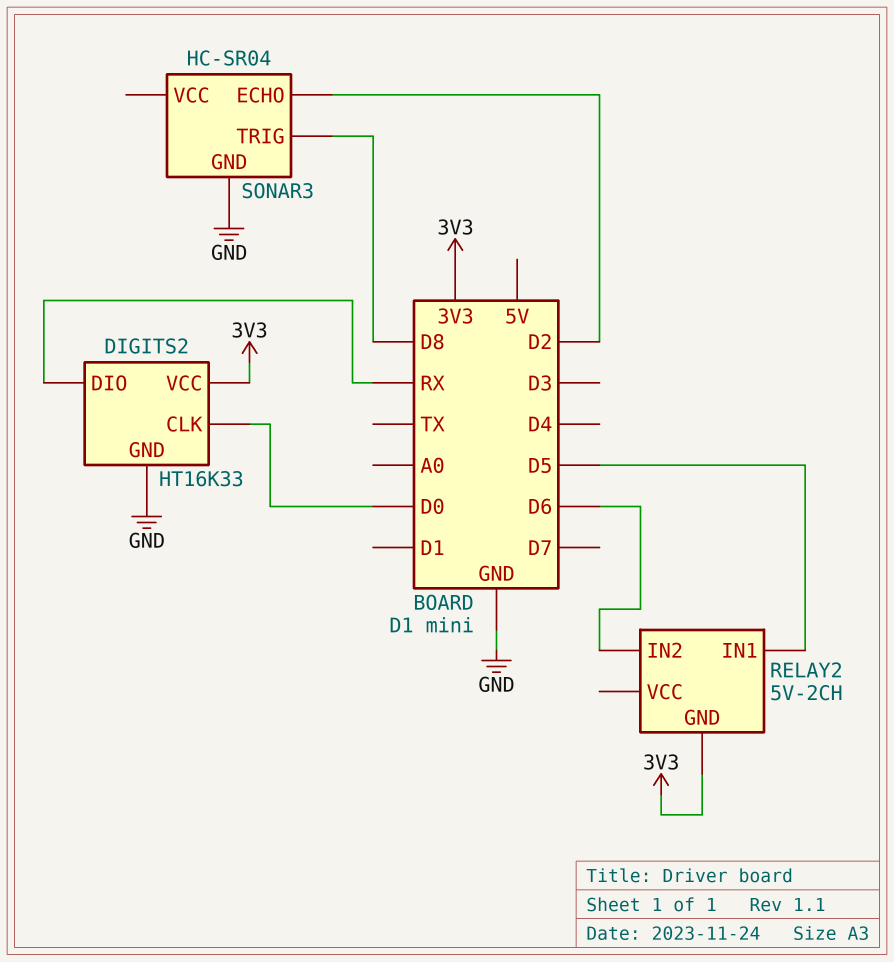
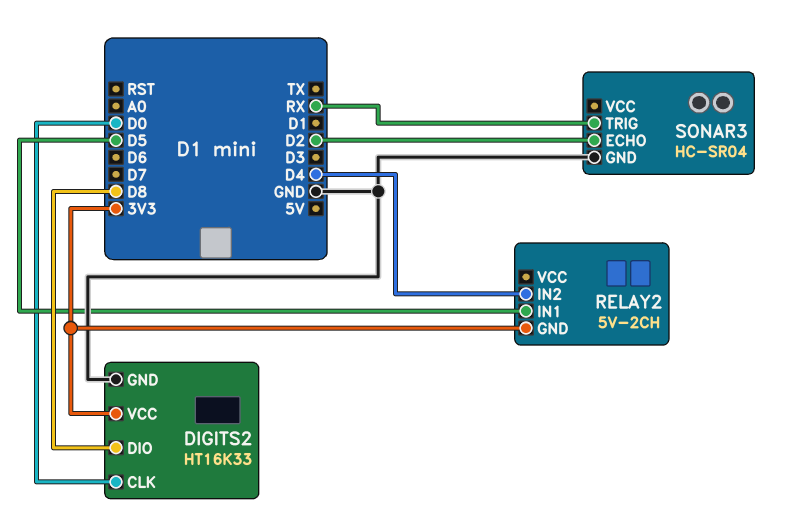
DIGITS2 pin DIO: RX -> D8
RELAY2 pin IN2: D6 -> D4
SONAR3 pin TRIG: D8 -> RX

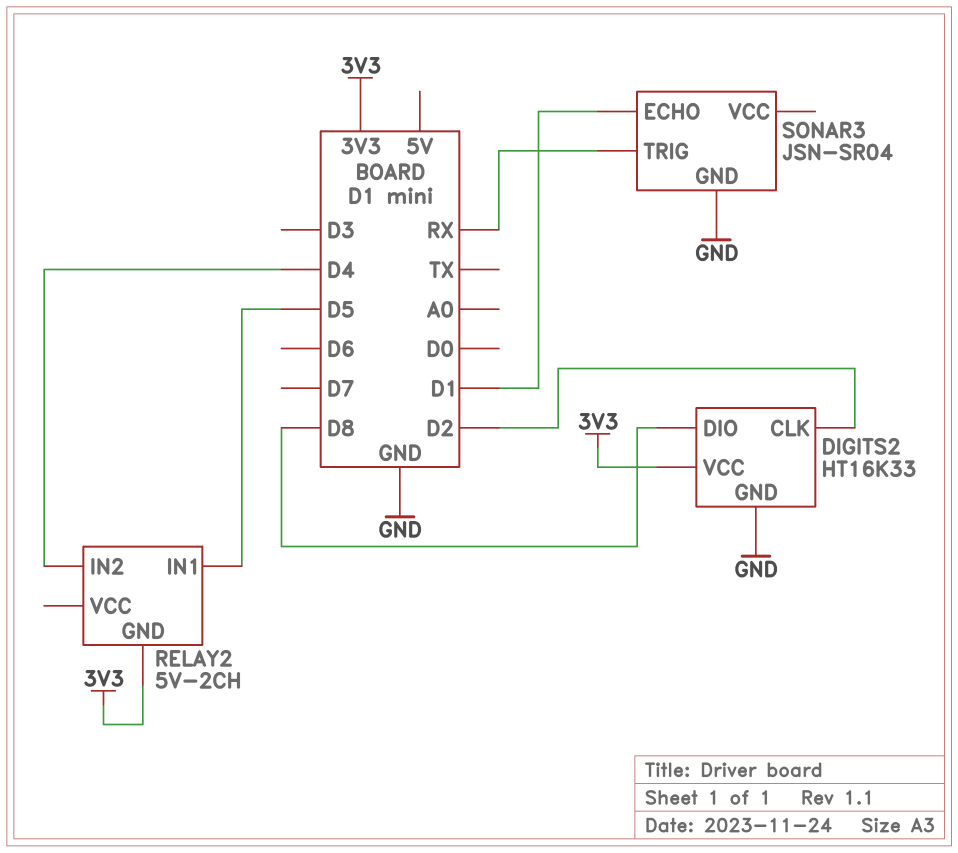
DIGITS2 pin CLK: D0 -> D2
SONAR3: HC-SR04 -> JSN-SR04
SONAR3 pin ECHO: D2 -> D1

